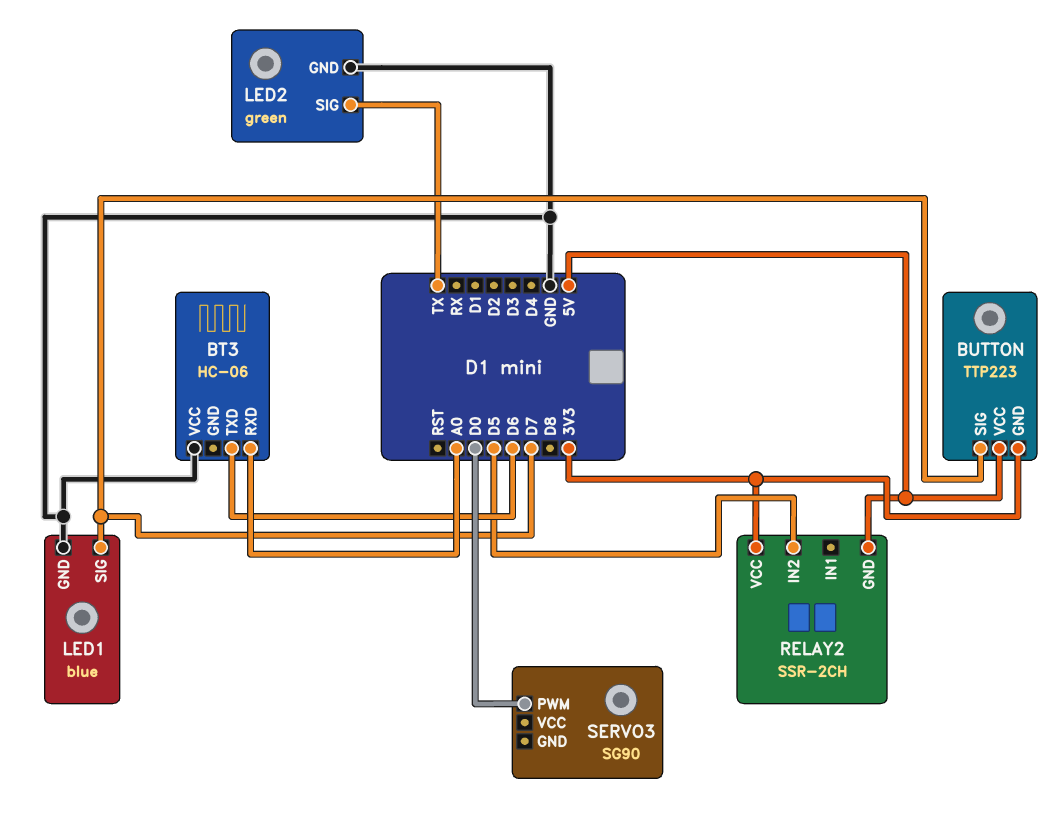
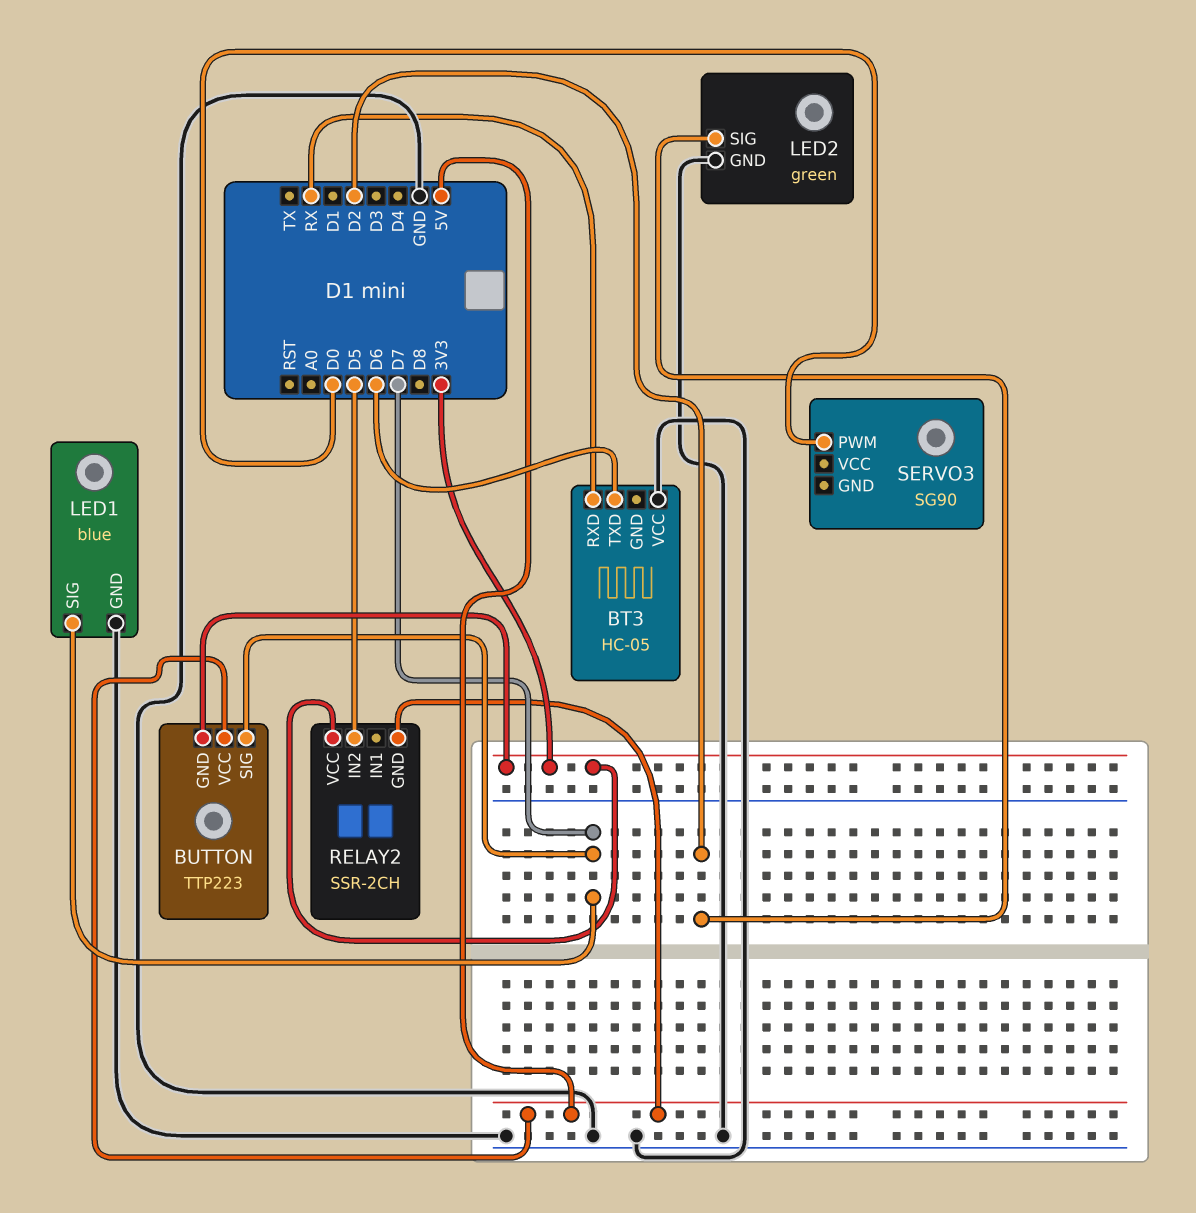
BT3: HC-06 -> HC-05
BT3 pin RXD: A0 -> RX
LED2 pin SIG: TX -> D2

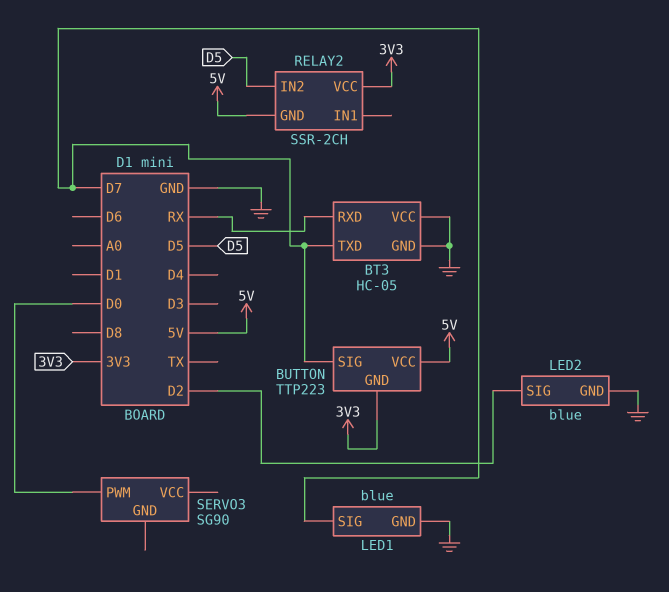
BT3 pin GND: none -> GND
BT3 pin TXD: D6 -> D7
LED2: green -> blue

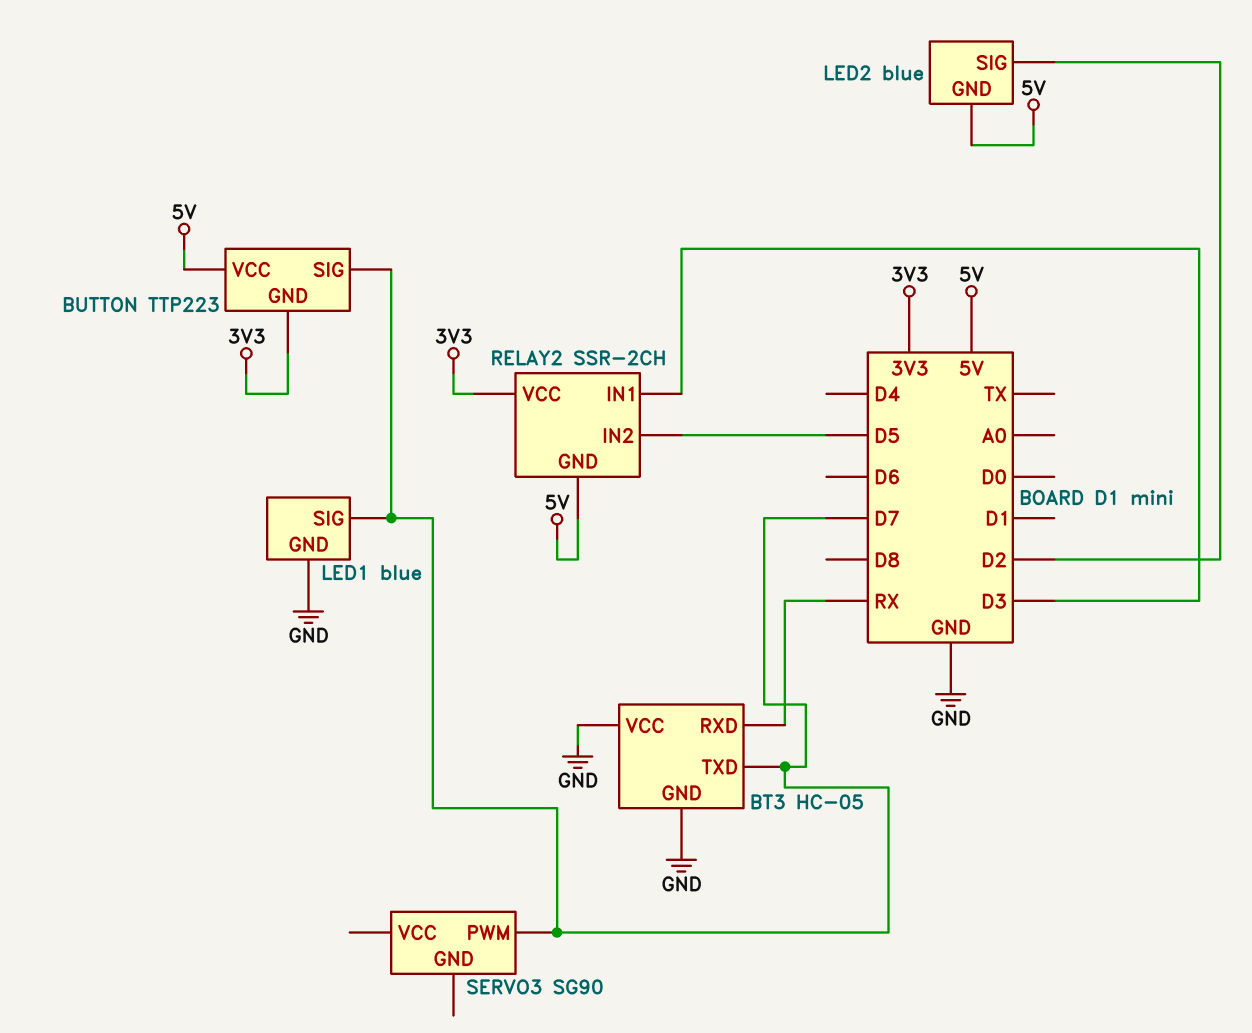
LED2 pin GND: GND -> 5V
RELAY2 pin IN1: none -> D3
SERVO3 pin PWM: D0 -> D7

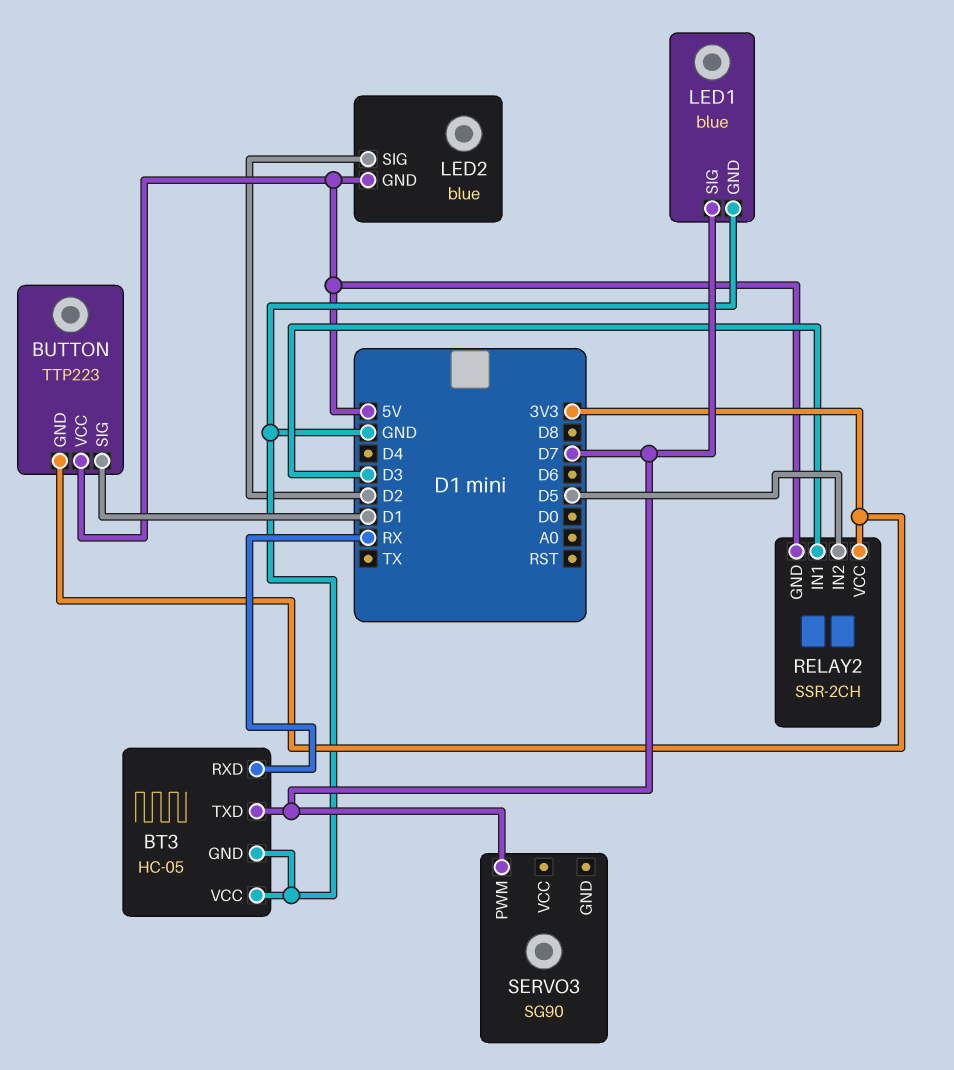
BUTTON pin SIG: D7 -> D1

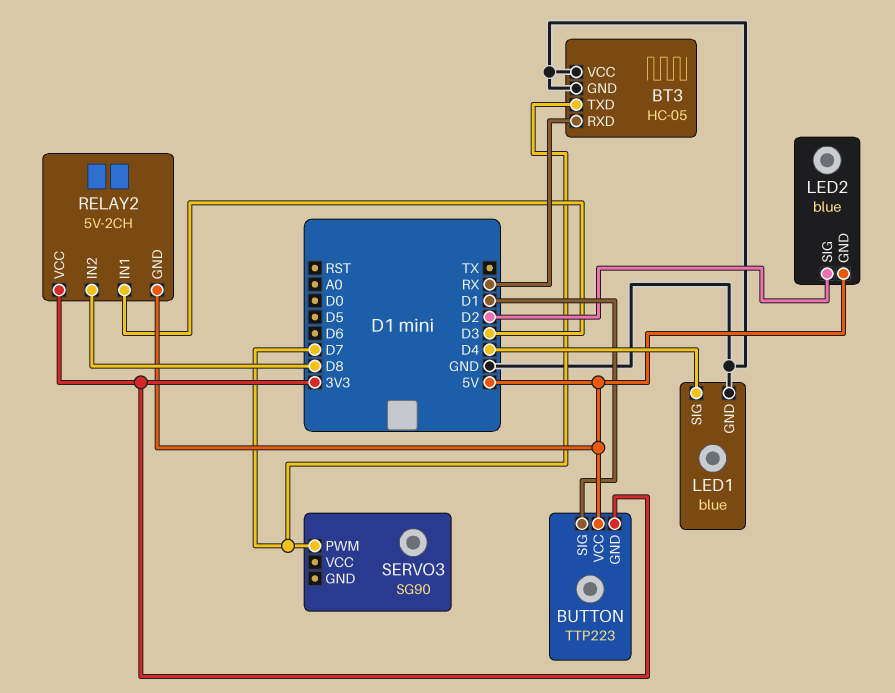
LED1 pin SIG: D7 -> D4
RELAY2: SSR-2CH -> 5V-2CH
RELAY2 pin IN2: D5 -> D8

